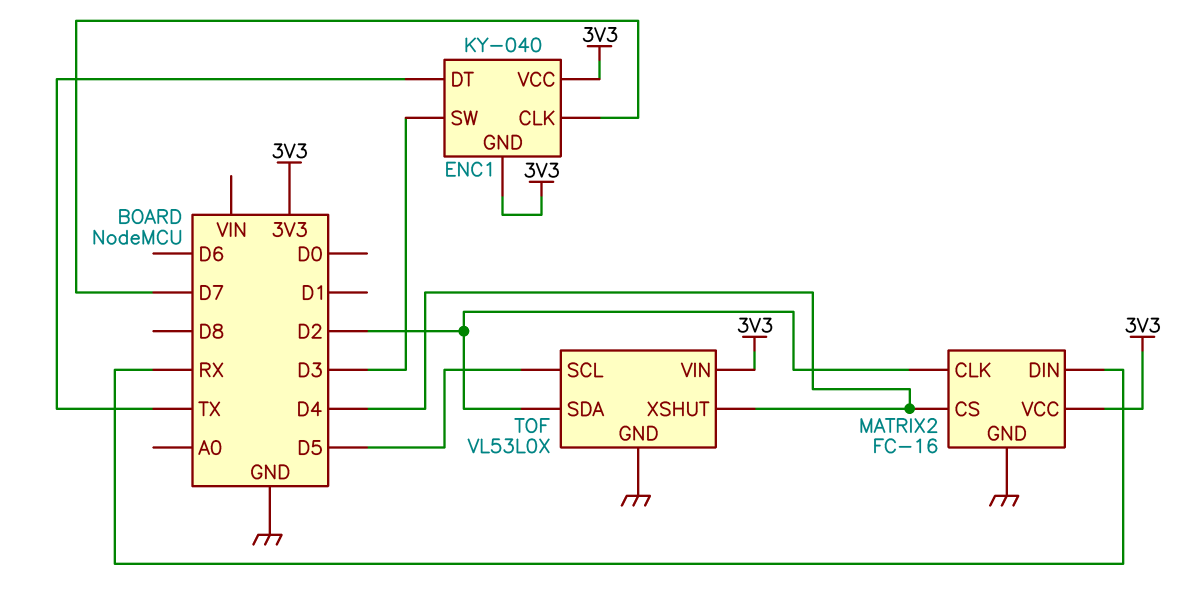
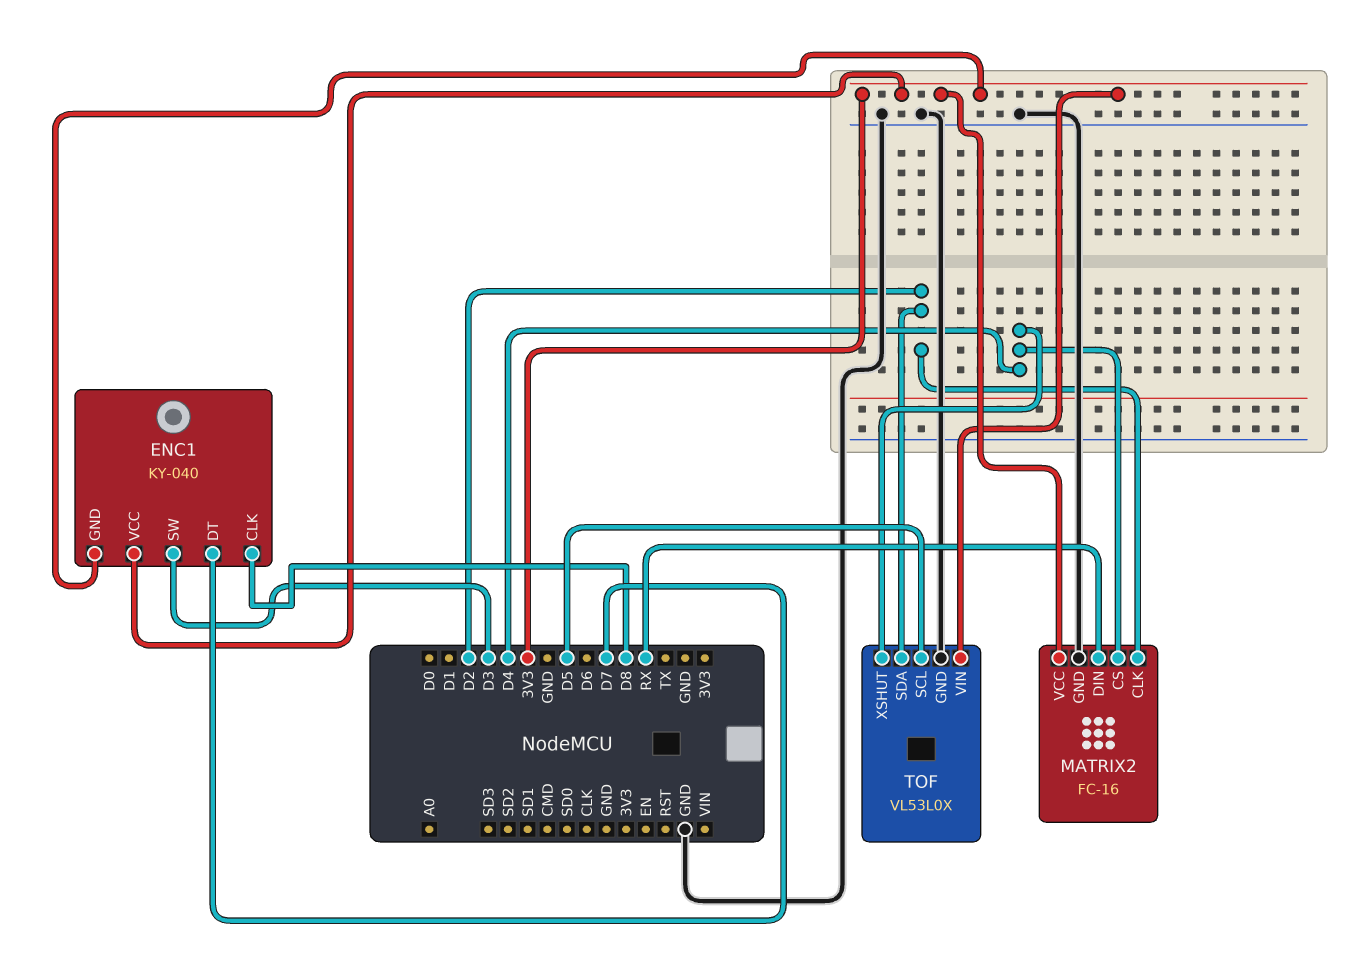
ENC1 pin CLK: D7 -> D8
ENC1 pin DT: TX -> D7

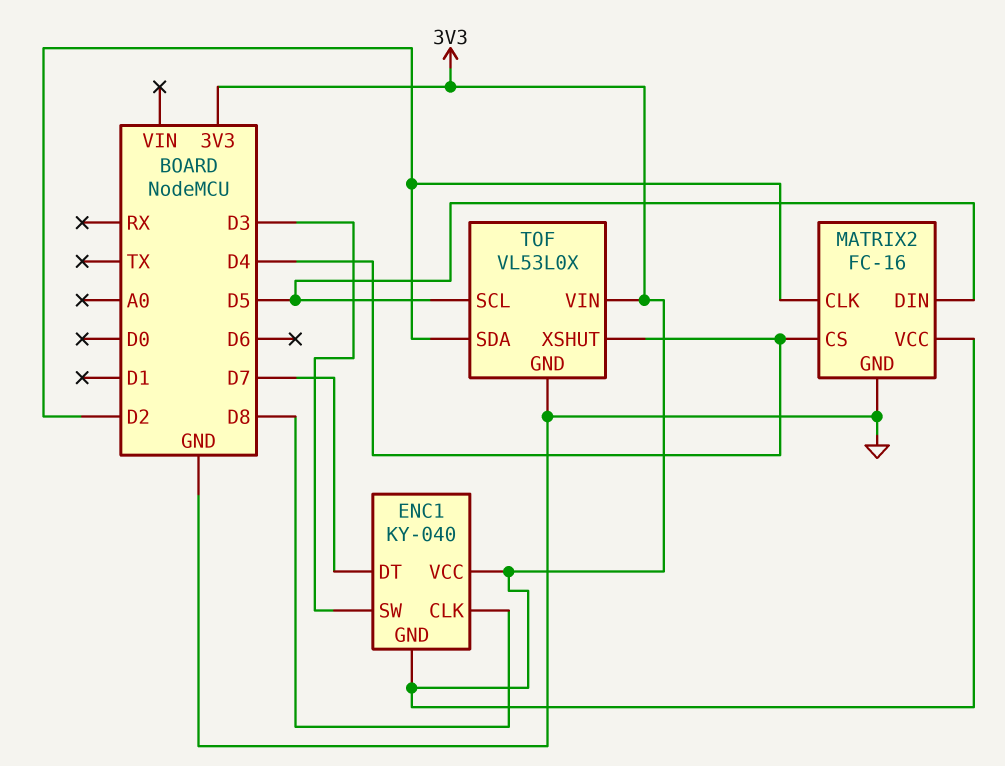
MATRIX2 pin DIN: RX -> D5

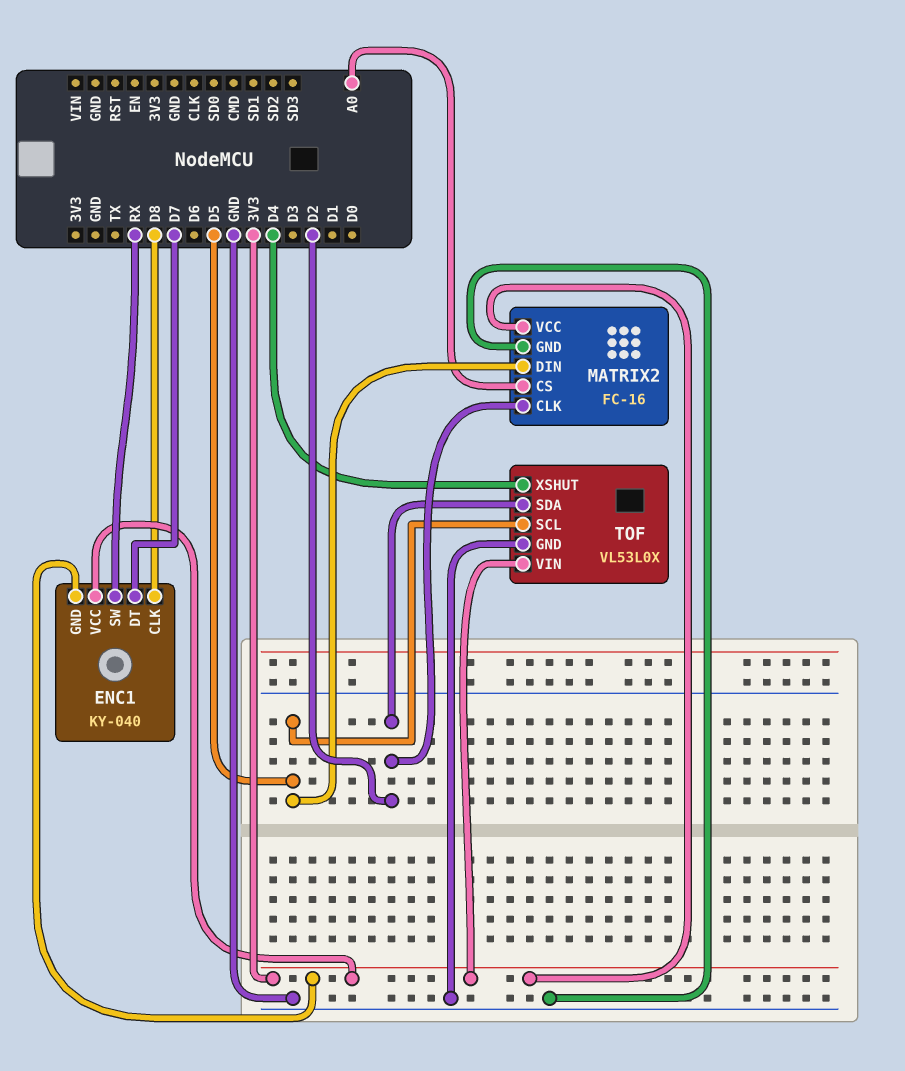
ENC1 pin SW: D3 -> RX
MATRIX2 pin CS: D4 -> A0

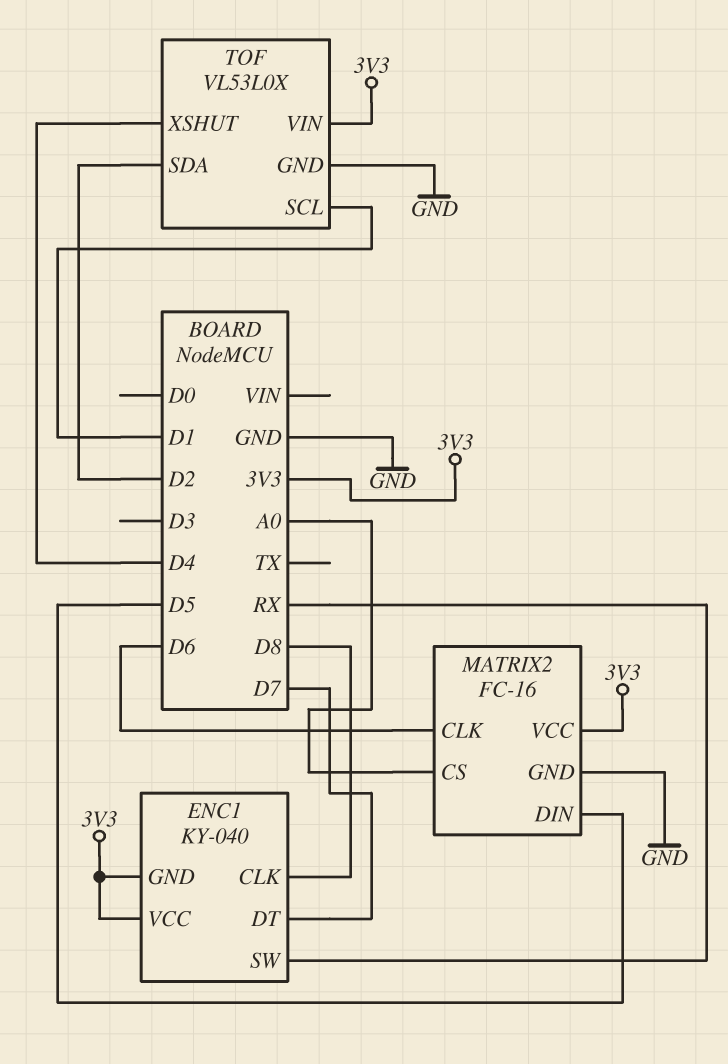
MATRIX2 pin CLK: D2 -> D6
TOF pin SCL: D5 -> D1

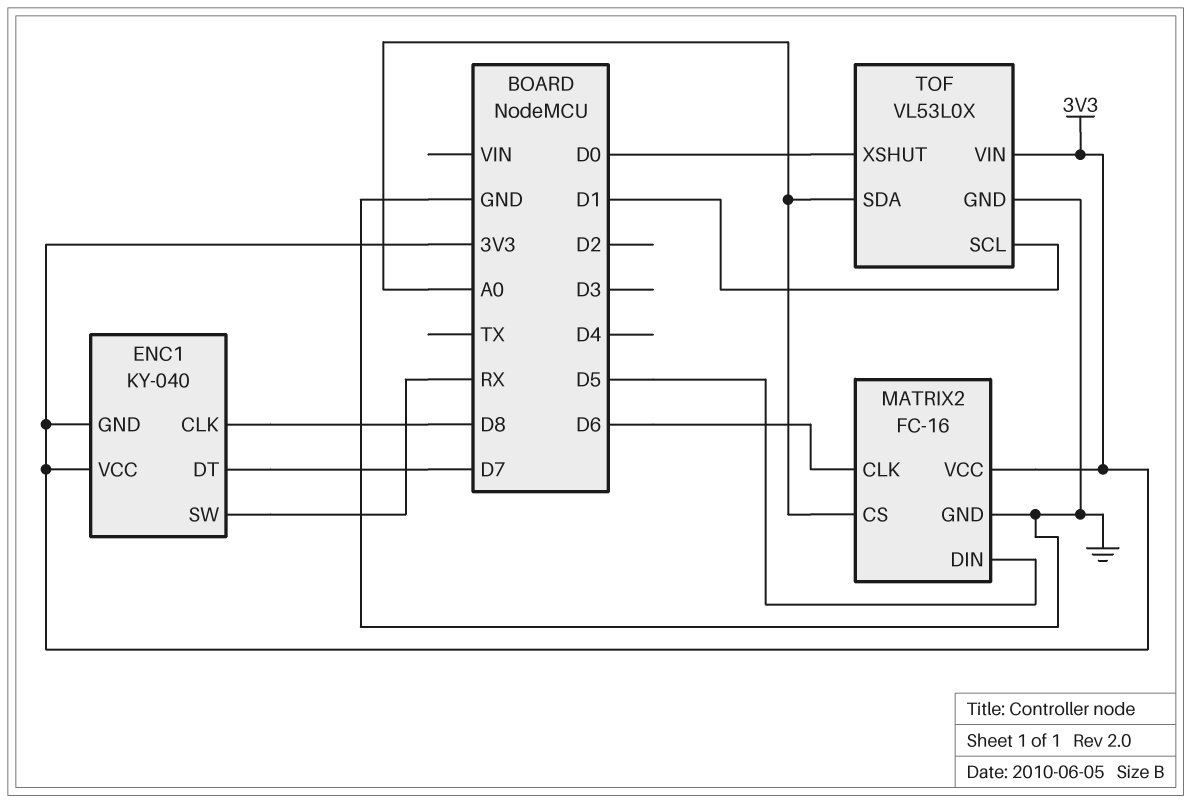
TOF pin SDA: D2 -> A0
TOF pin XSHUT: D4 -> D0

